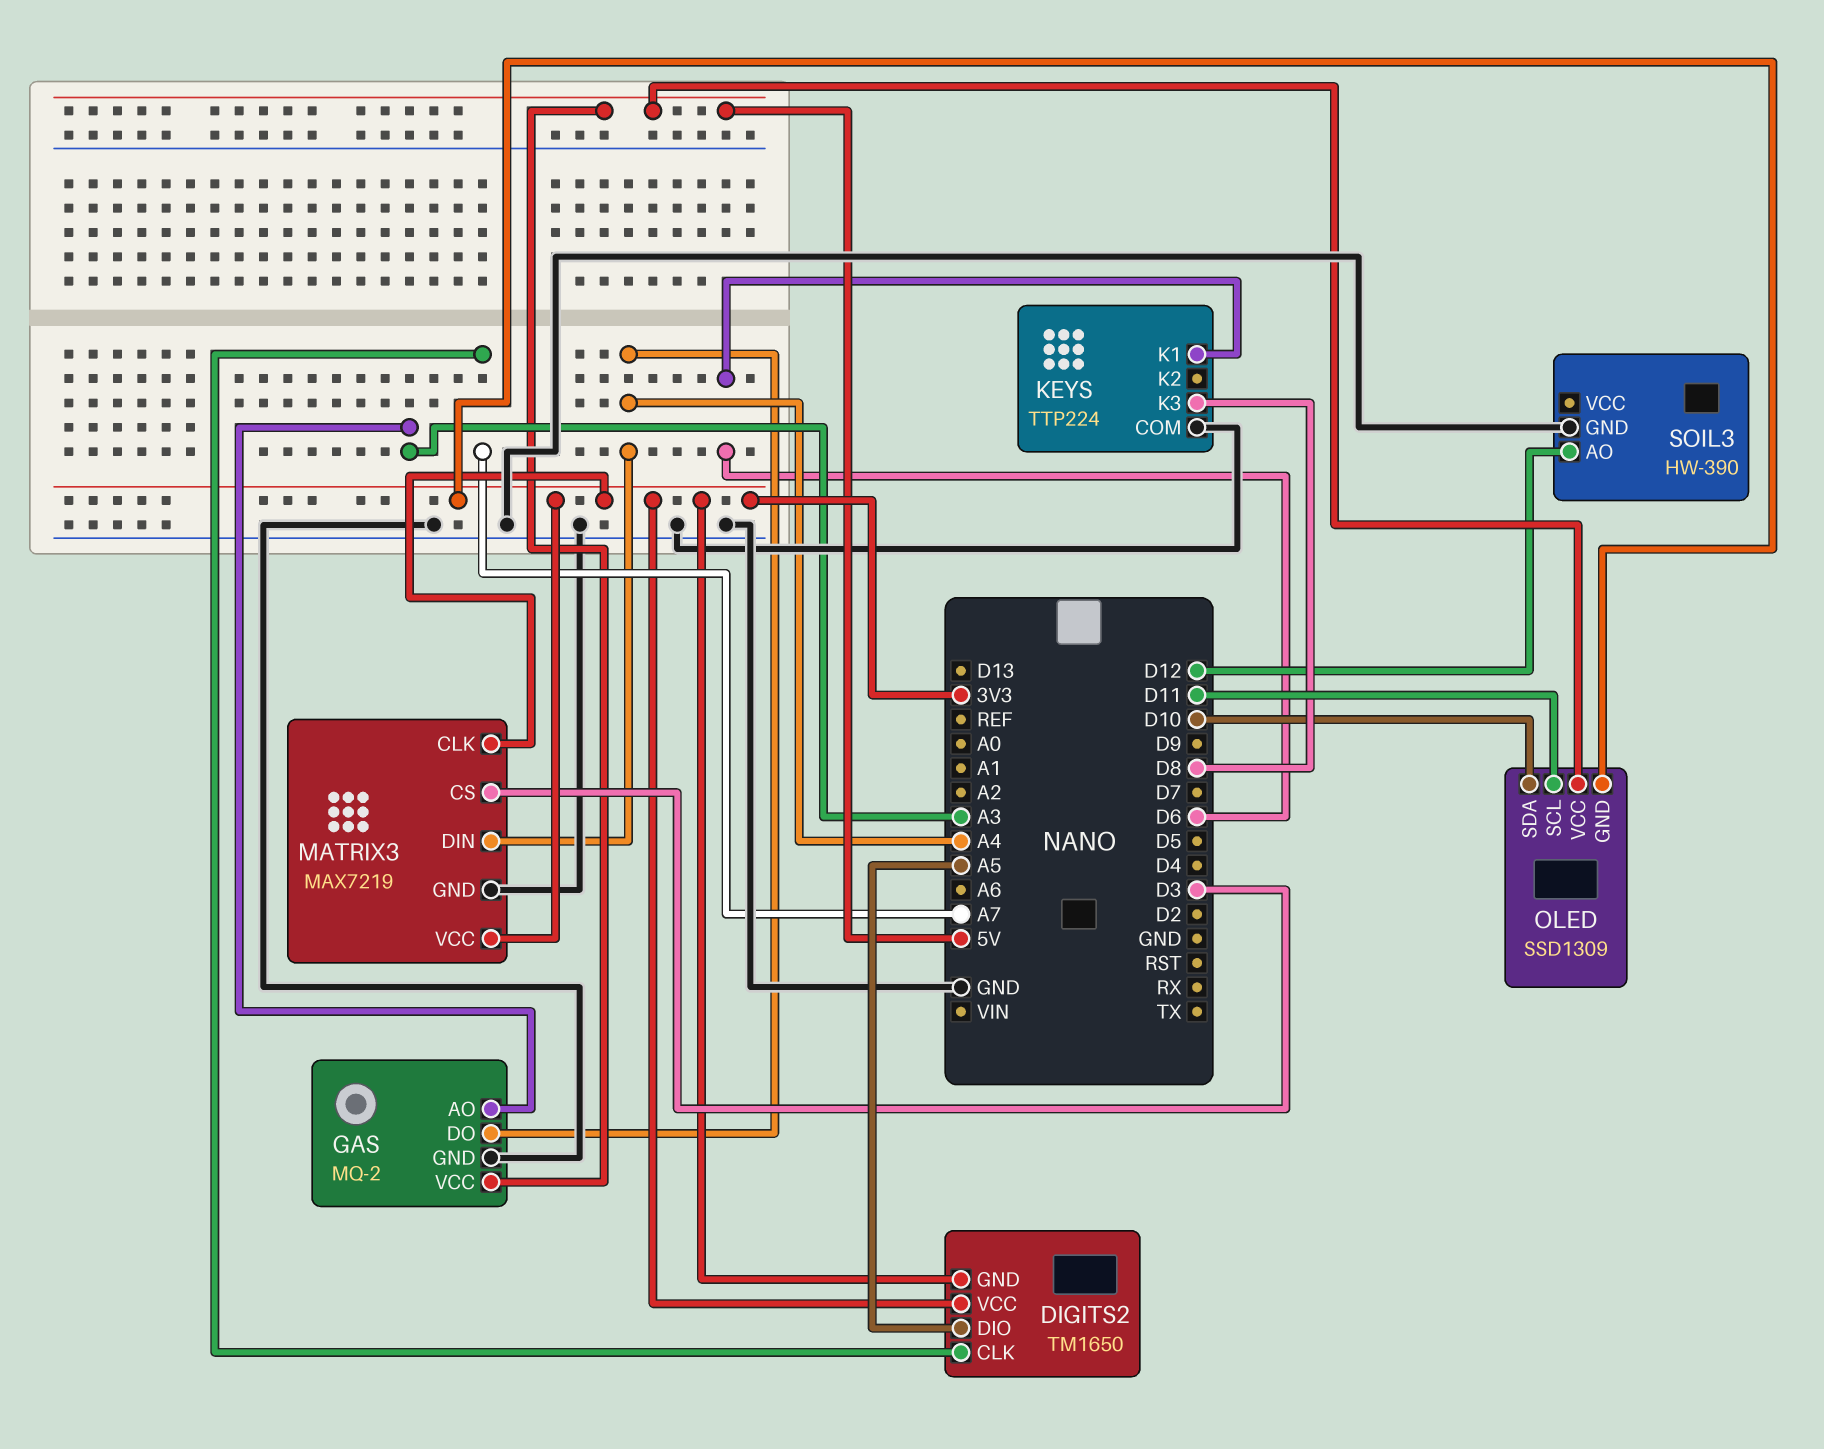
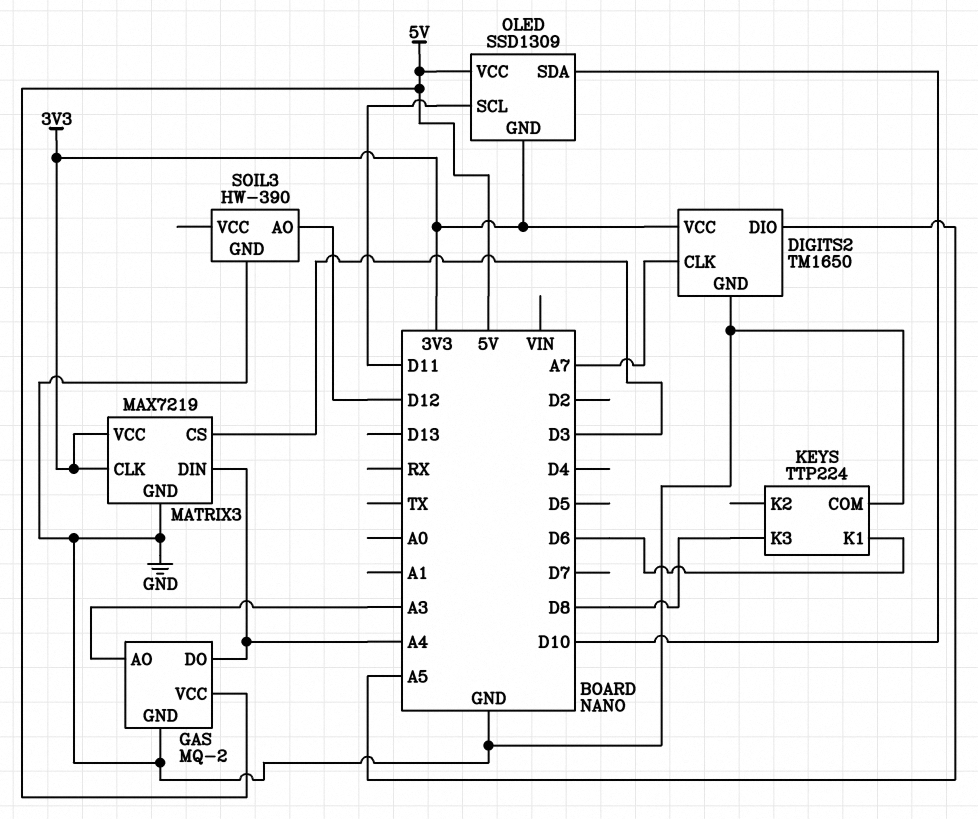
DIGITS2 pin GND: 3V3 -> GND

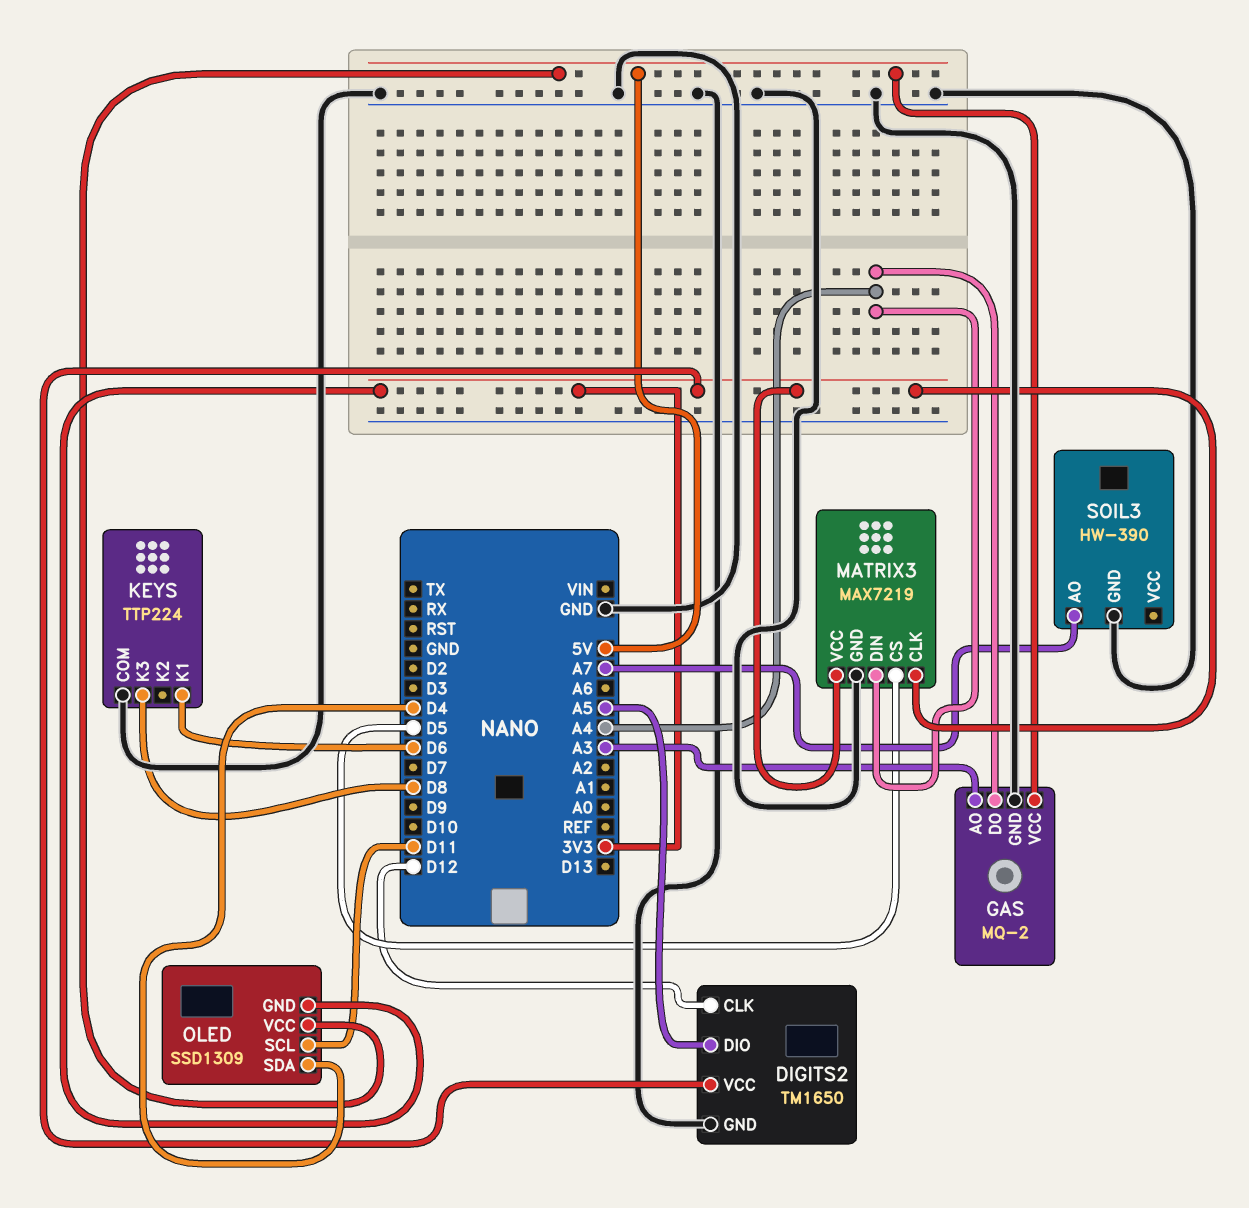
DIGITS2 pin CLK: A7 -> D12
MATRIX3 pin CS: D3 -> D5
OLED pin SDA: D10 -> D4
SOIL3 pin AO: D12 -> A7

